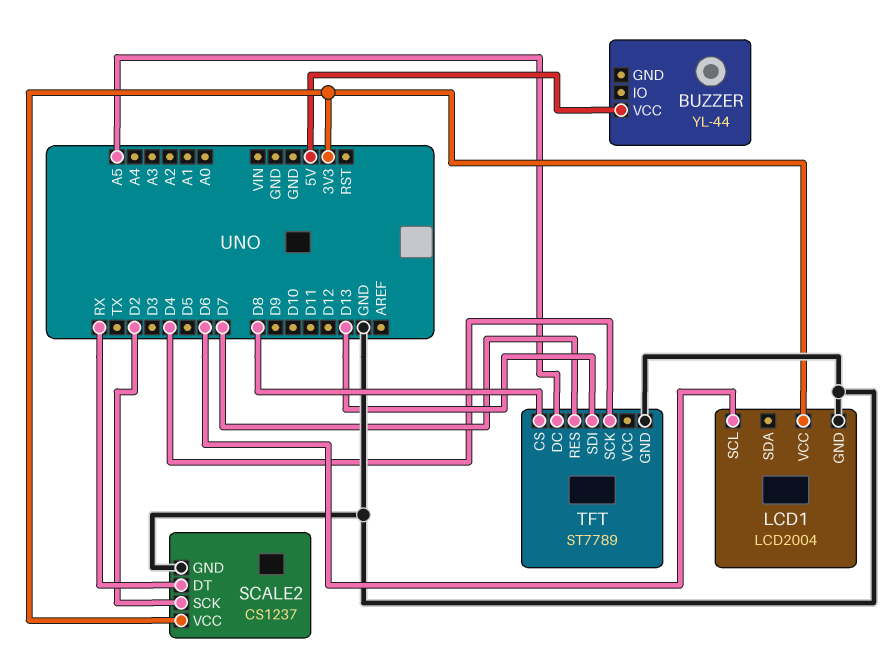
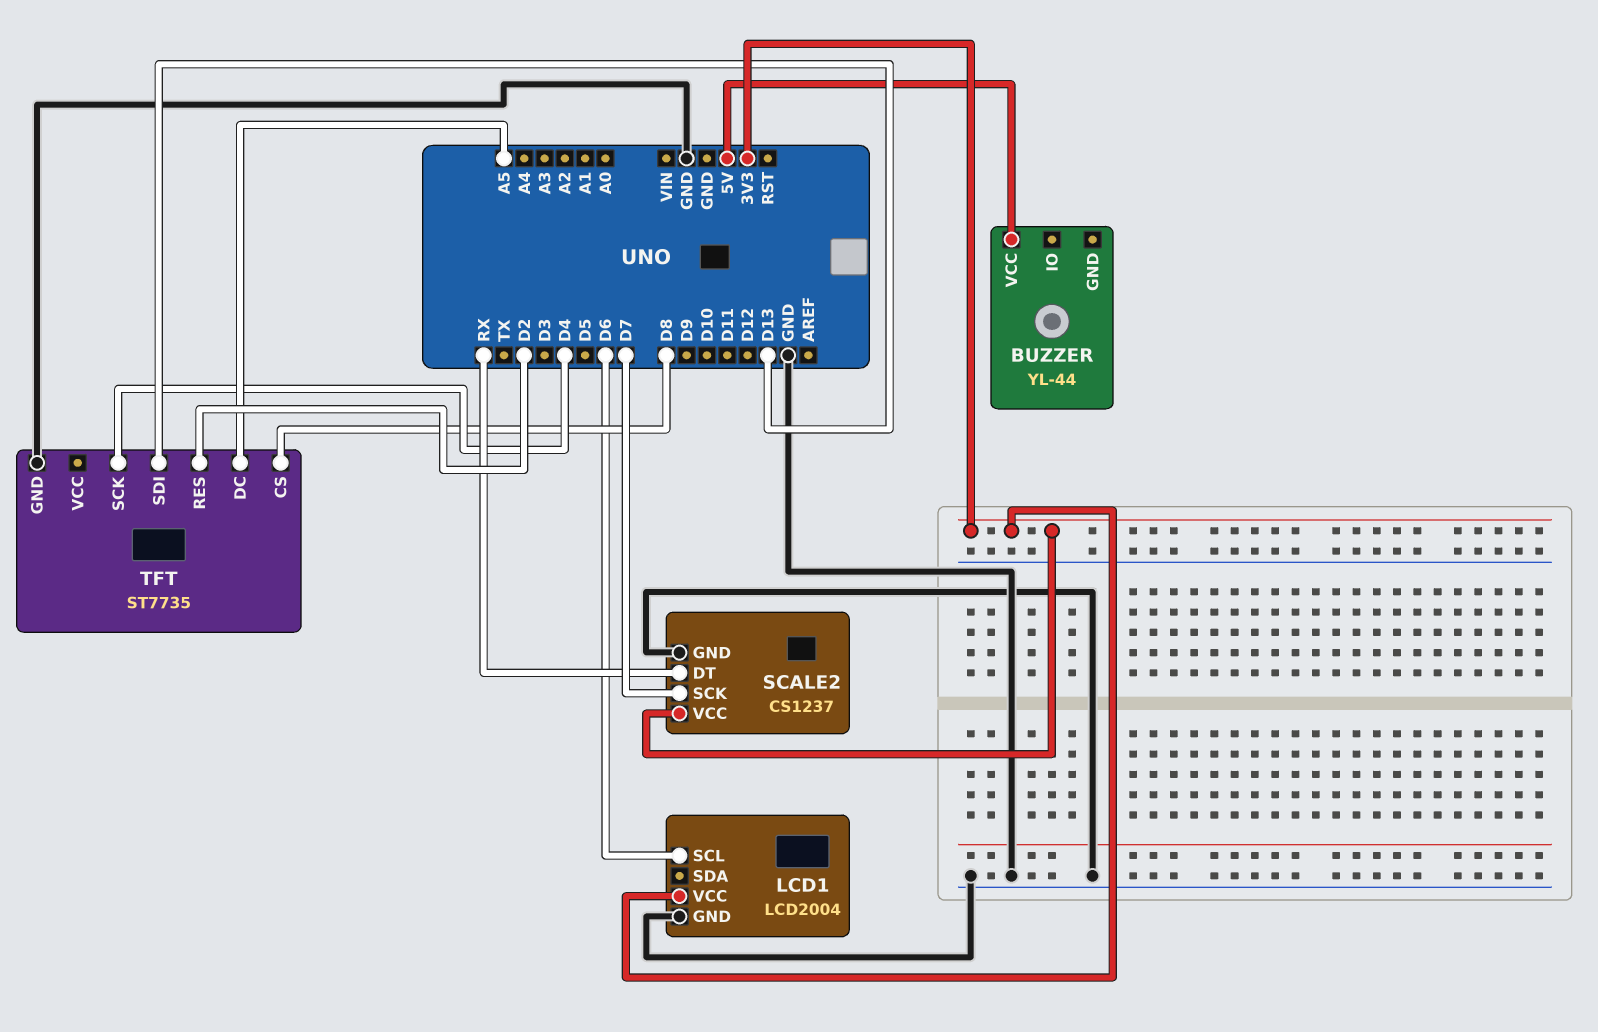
SCALE2 pin SCK: D2 -> D7
TFT: ST7789 -> ST7735
TFT pin RES: D7 -> D2

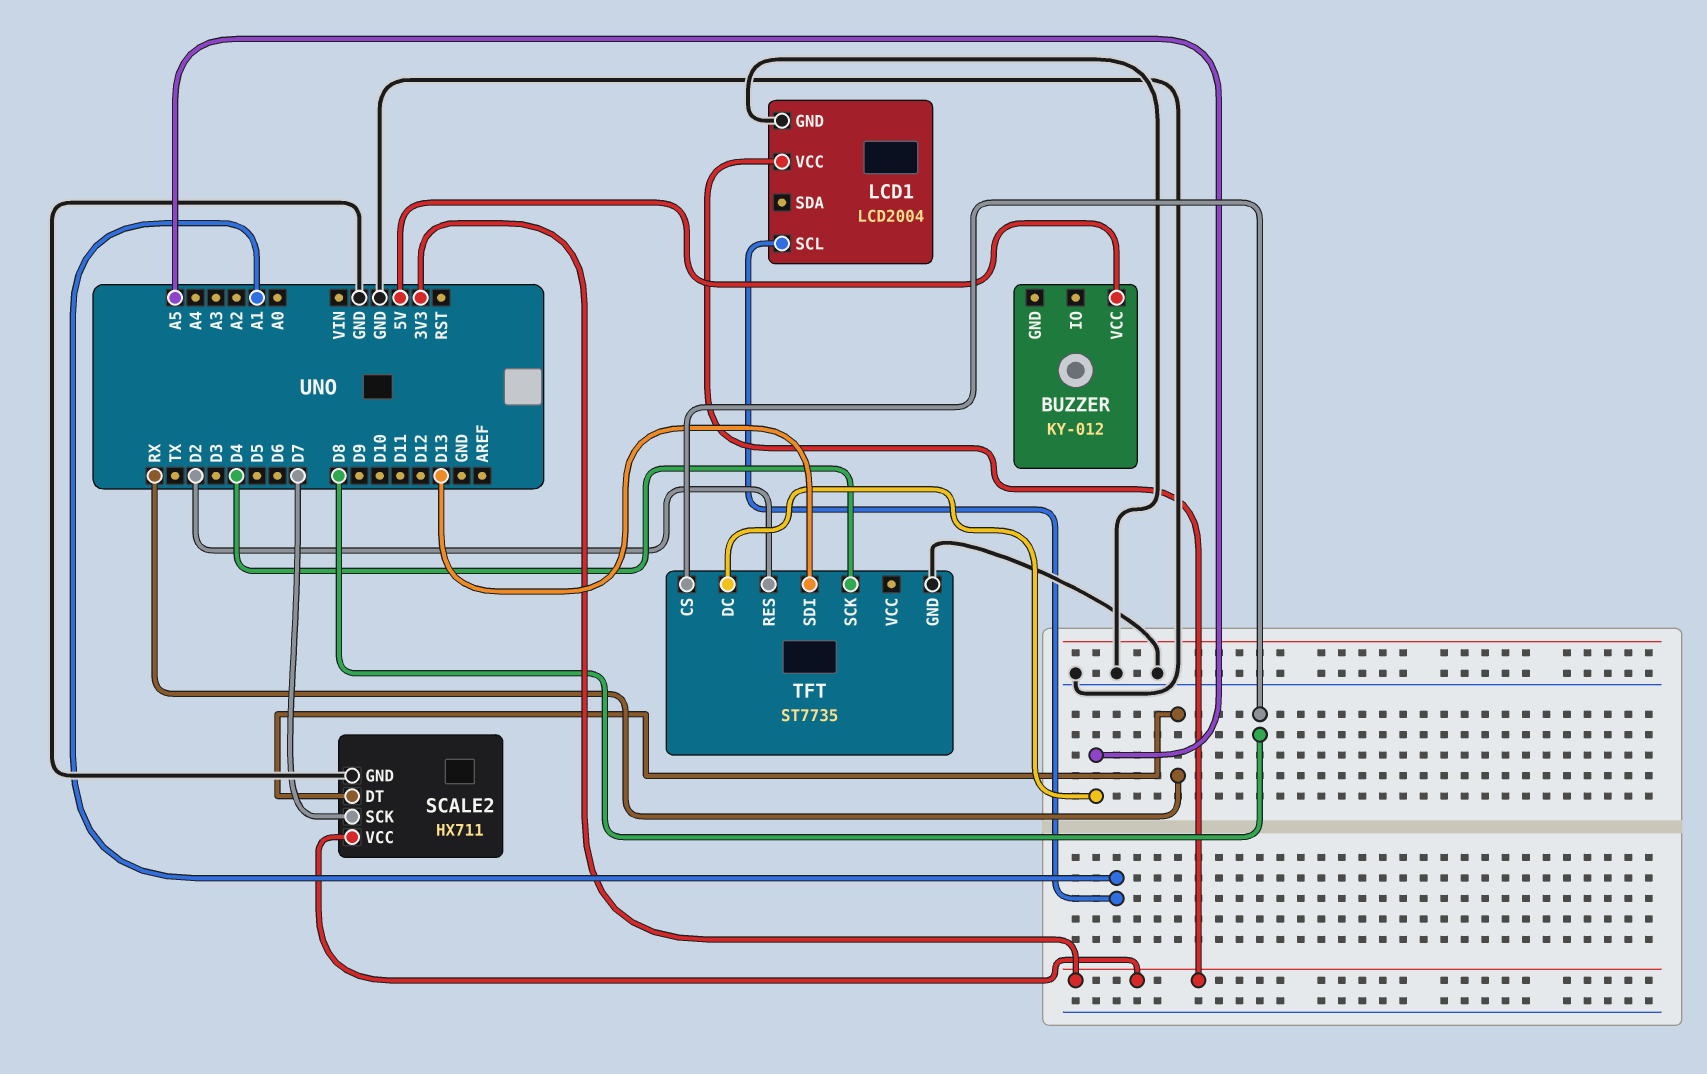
BUZZER: YL-44 -> KY-012
LCD1 pin SCL: D6 -> A1
SCALE2: CS1237 -> HX711

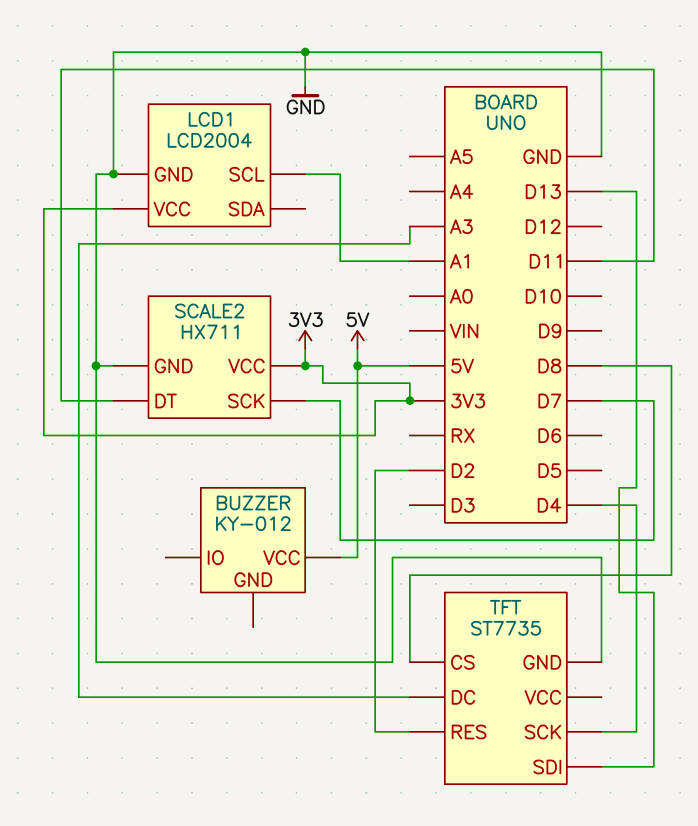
SCALE2 pin DT: RX -> D11
TFT pin DC: A5 -> A3

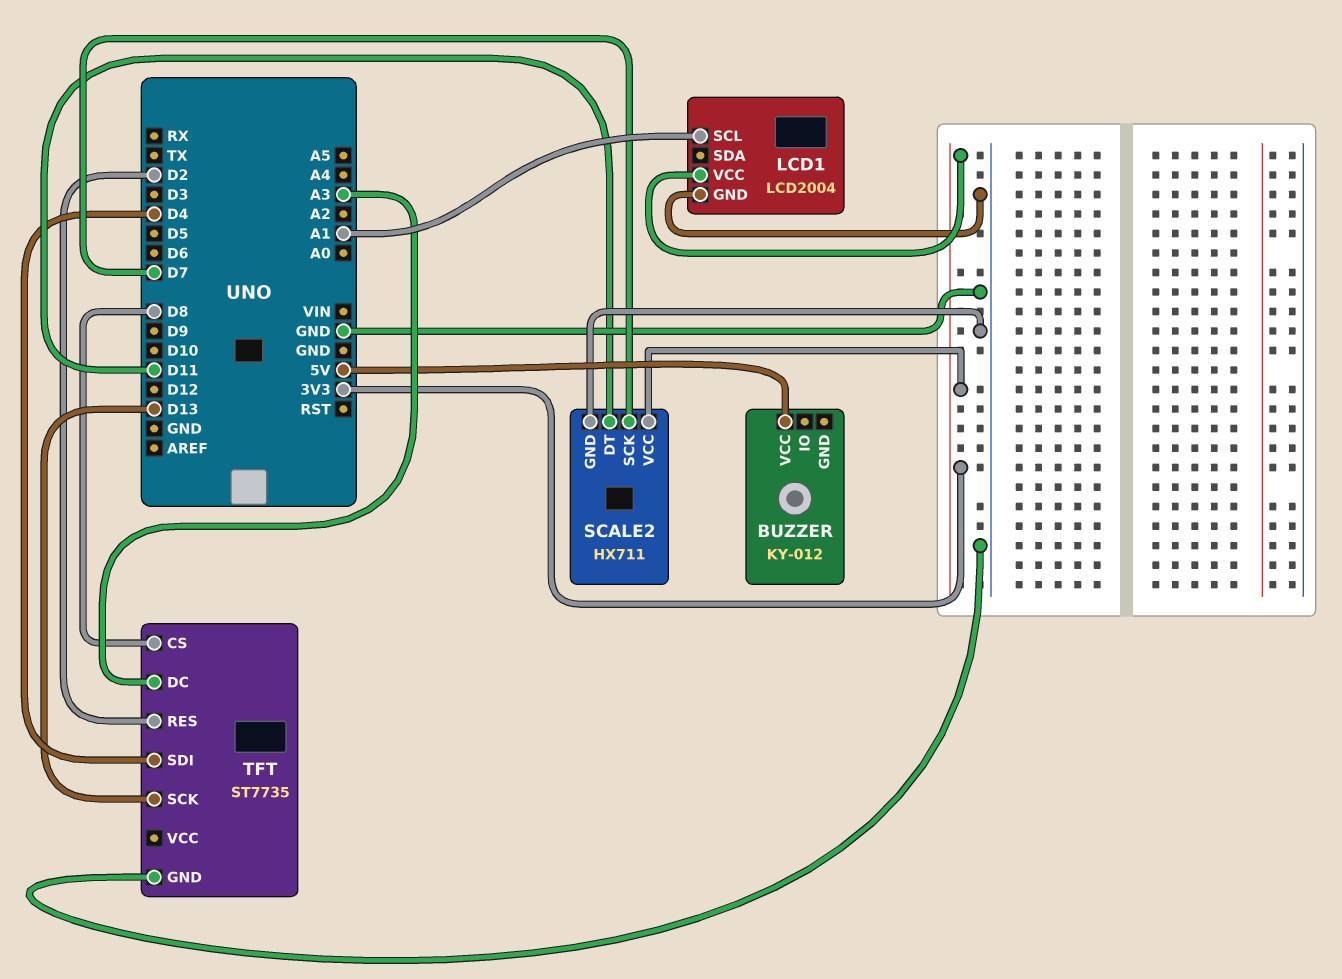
TFT pin SCK: D4 -> D13
TFT pin SDI: D13 -> D4

